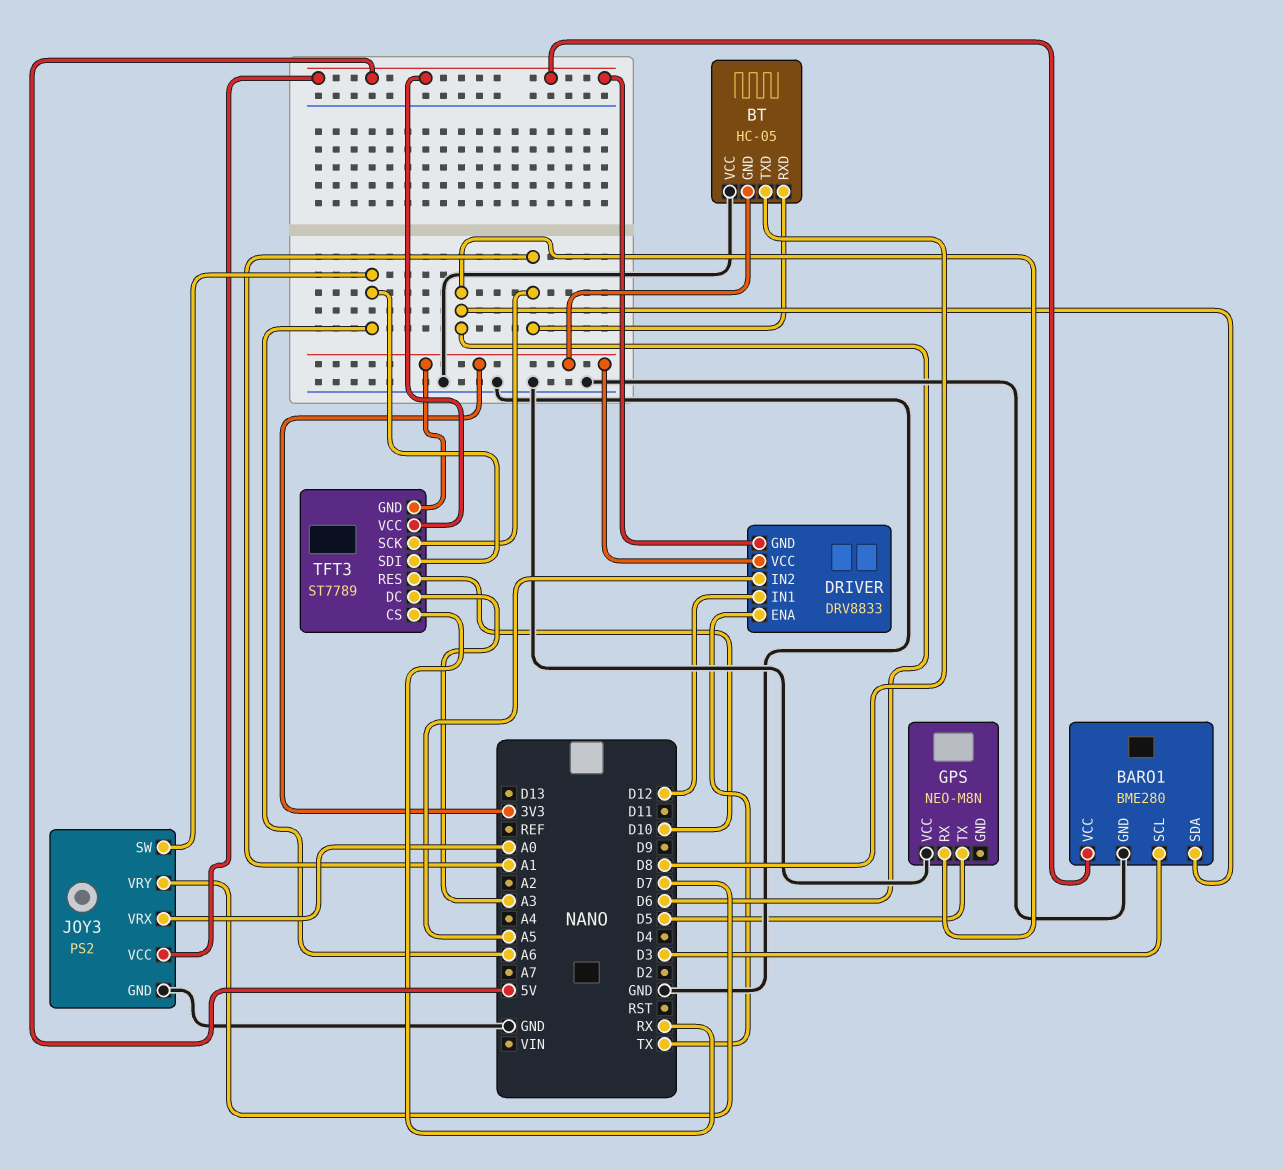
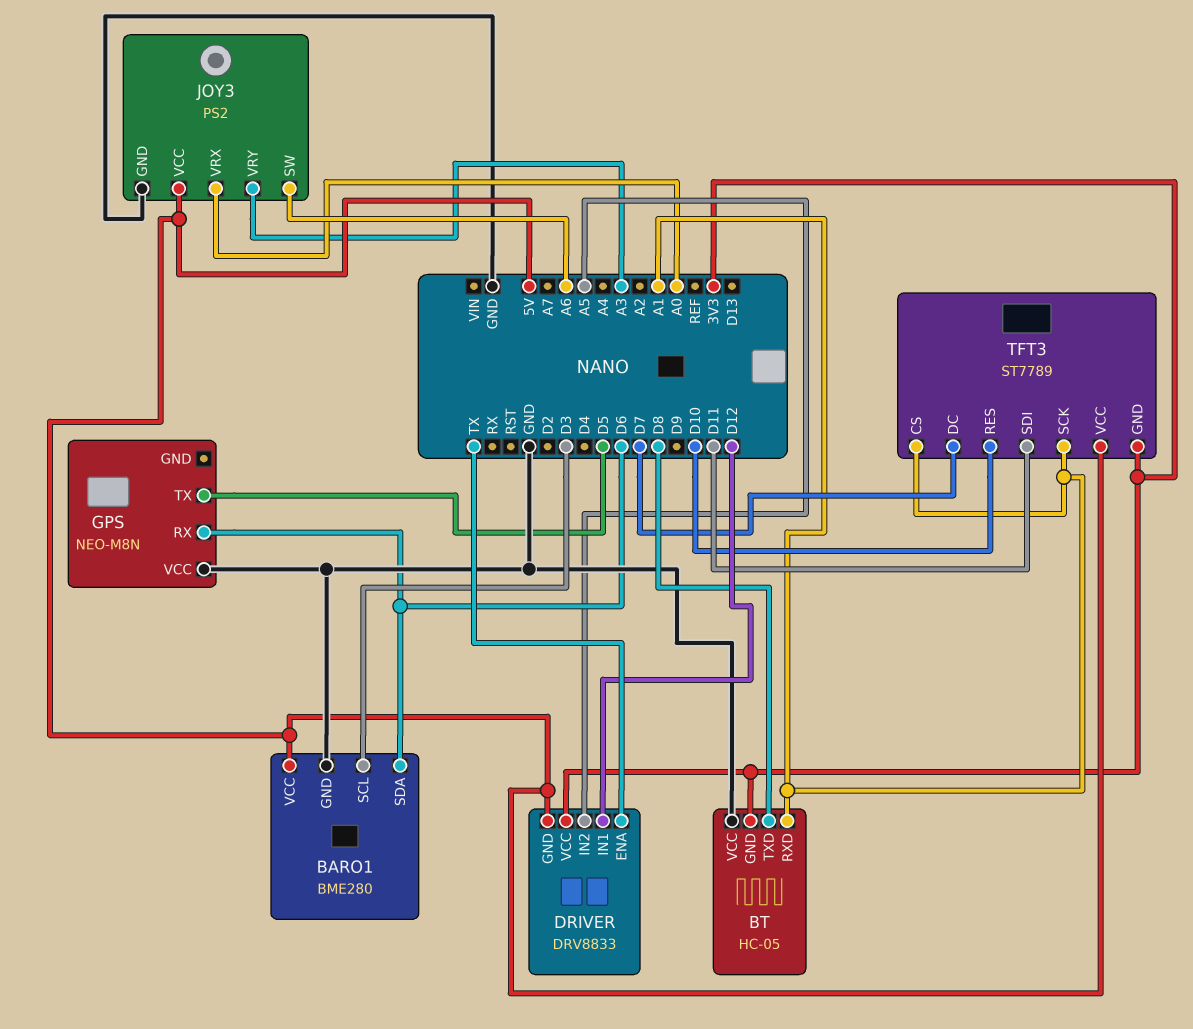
JOY3 pin VRY: D7 -> A3
TFT3 pin CS: RX -> A1
TFT3 pin DC: A3 -> D7
TFT3 pin SDI: A6 -> D11

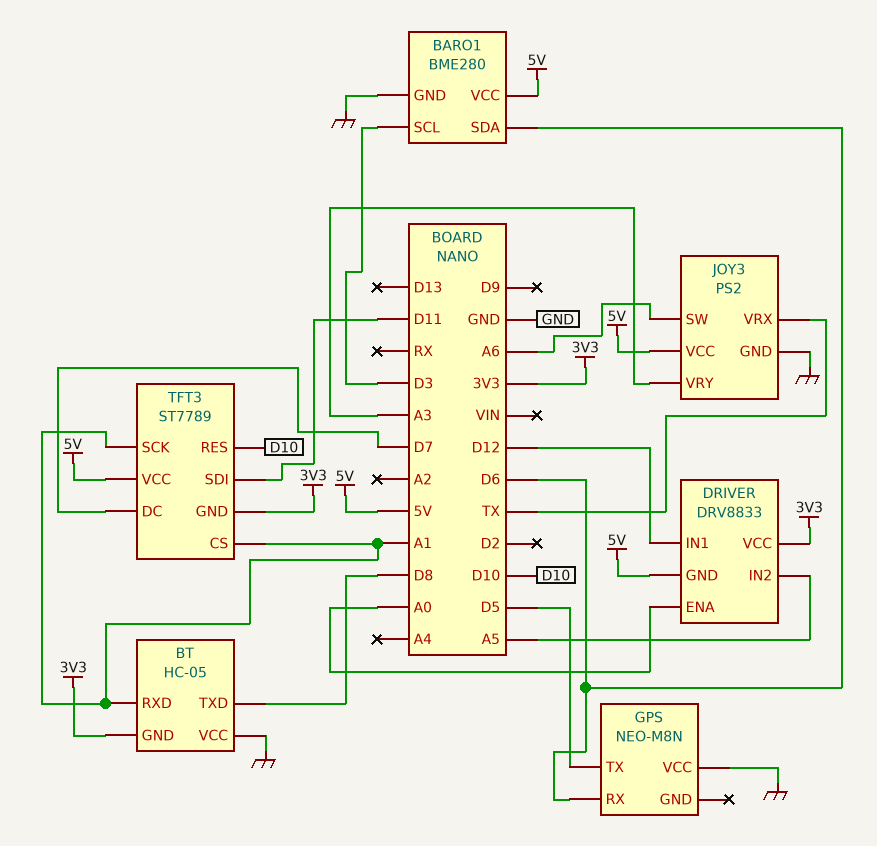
DRIVER pin ENA: TX -> A0
JOY3 pin VRX: A0 -> TX

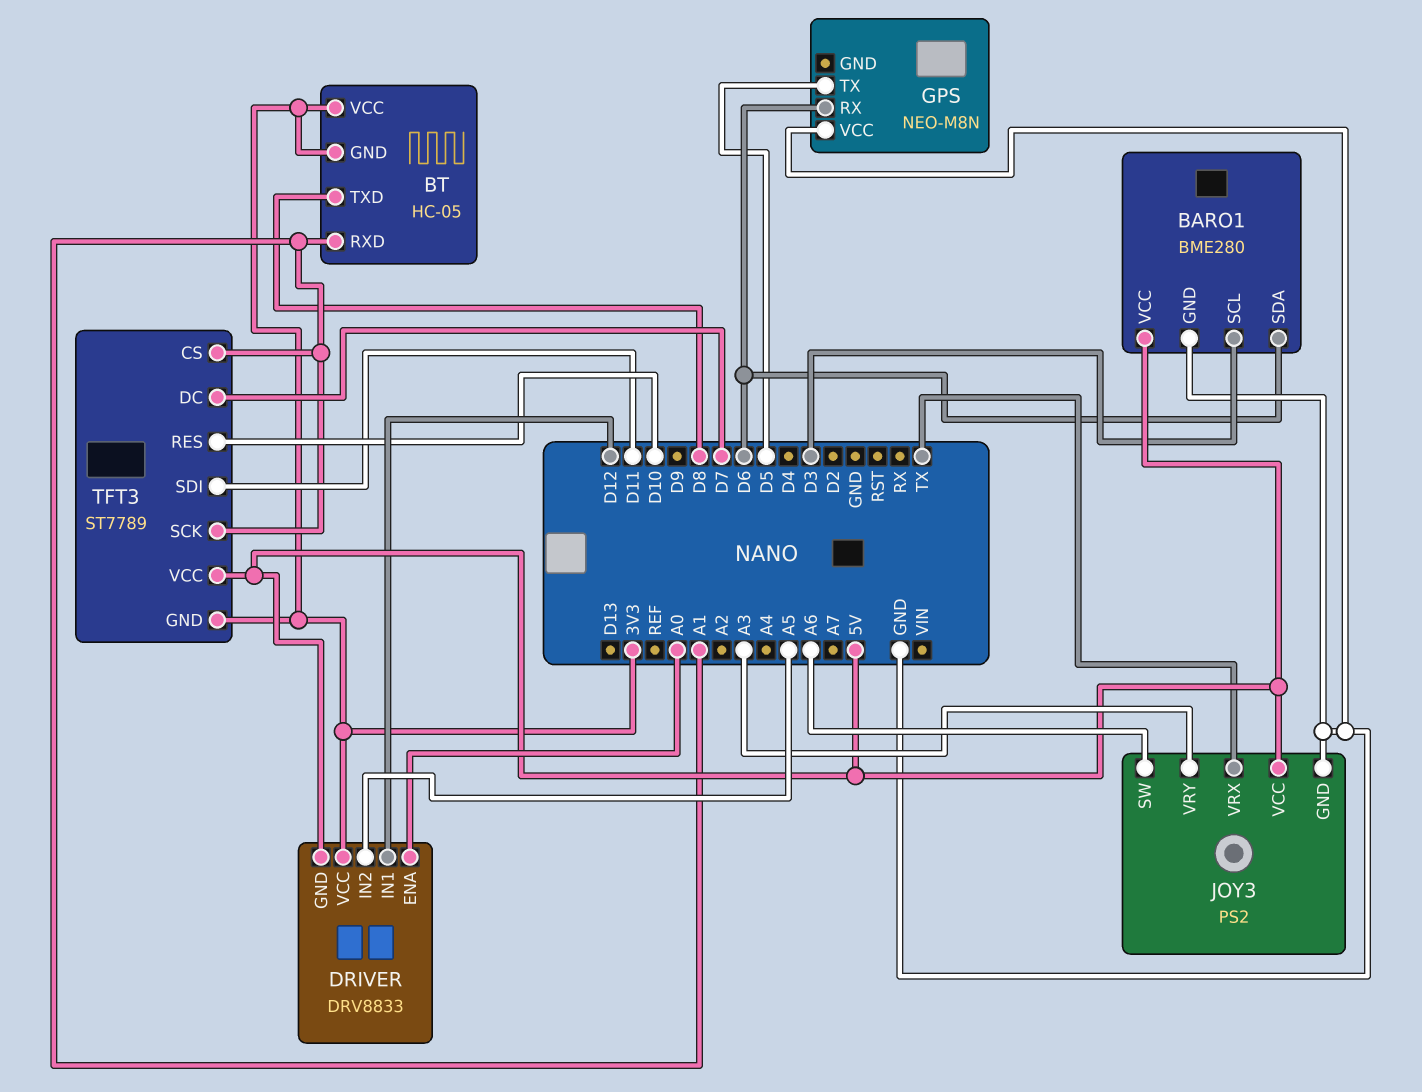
BT pin VCC: GND -> 3V3

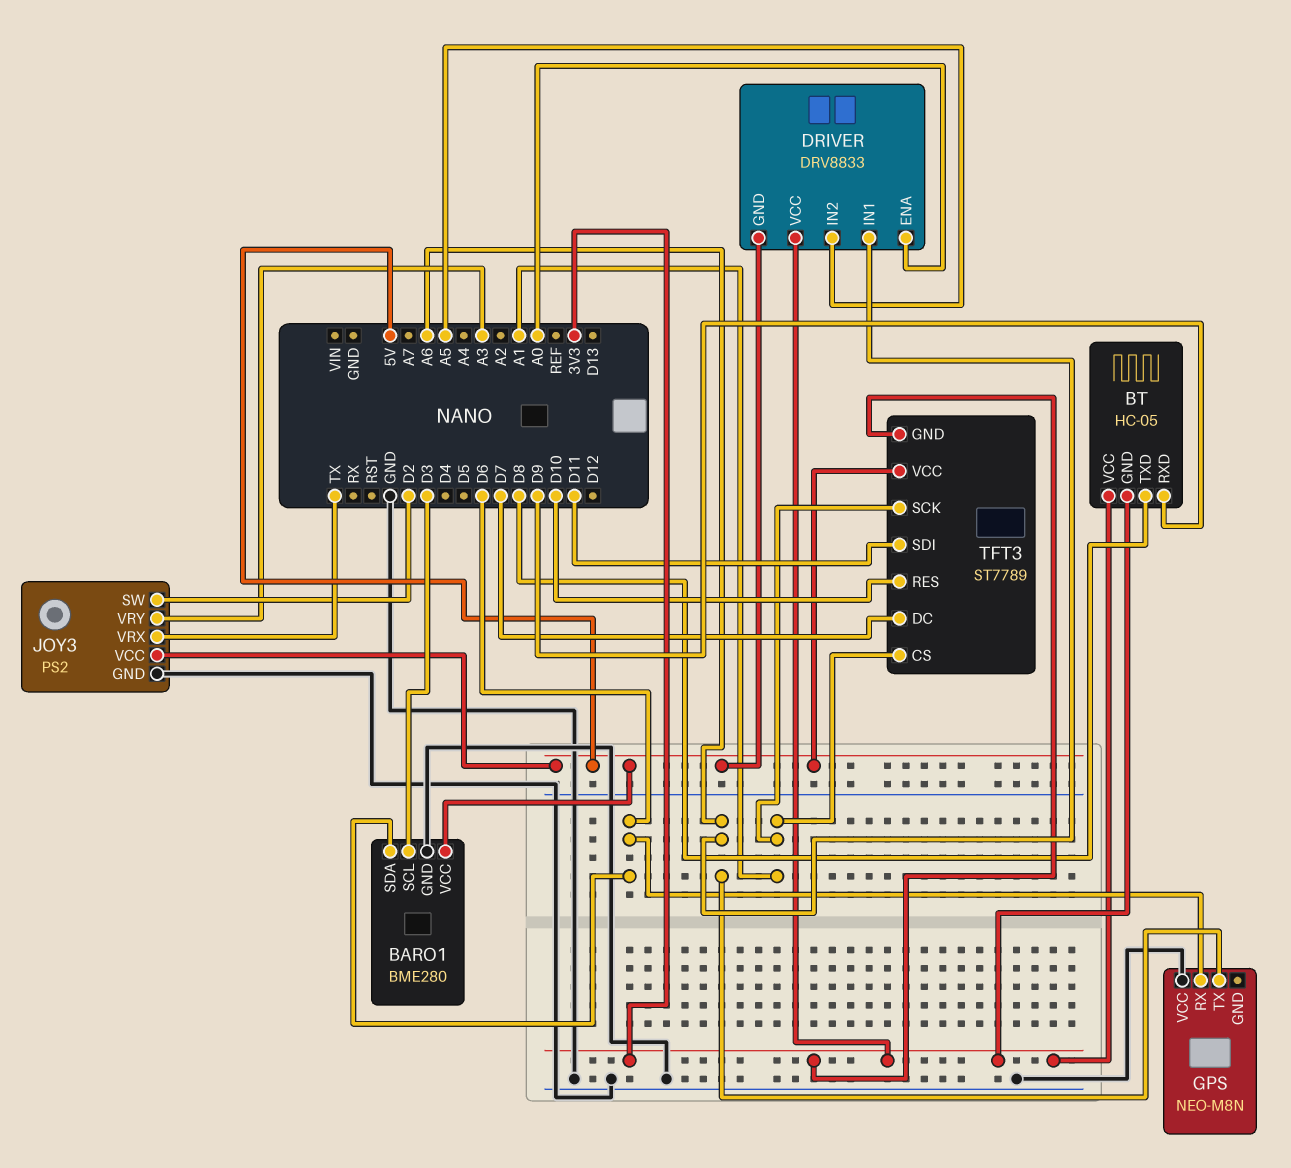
BT pin RXD: A1 -> D9
DRIVER pin IN1: D12 -> A6
GPS pin TX: D5 -> A6
JOY3 pin SW: A6 -> D2

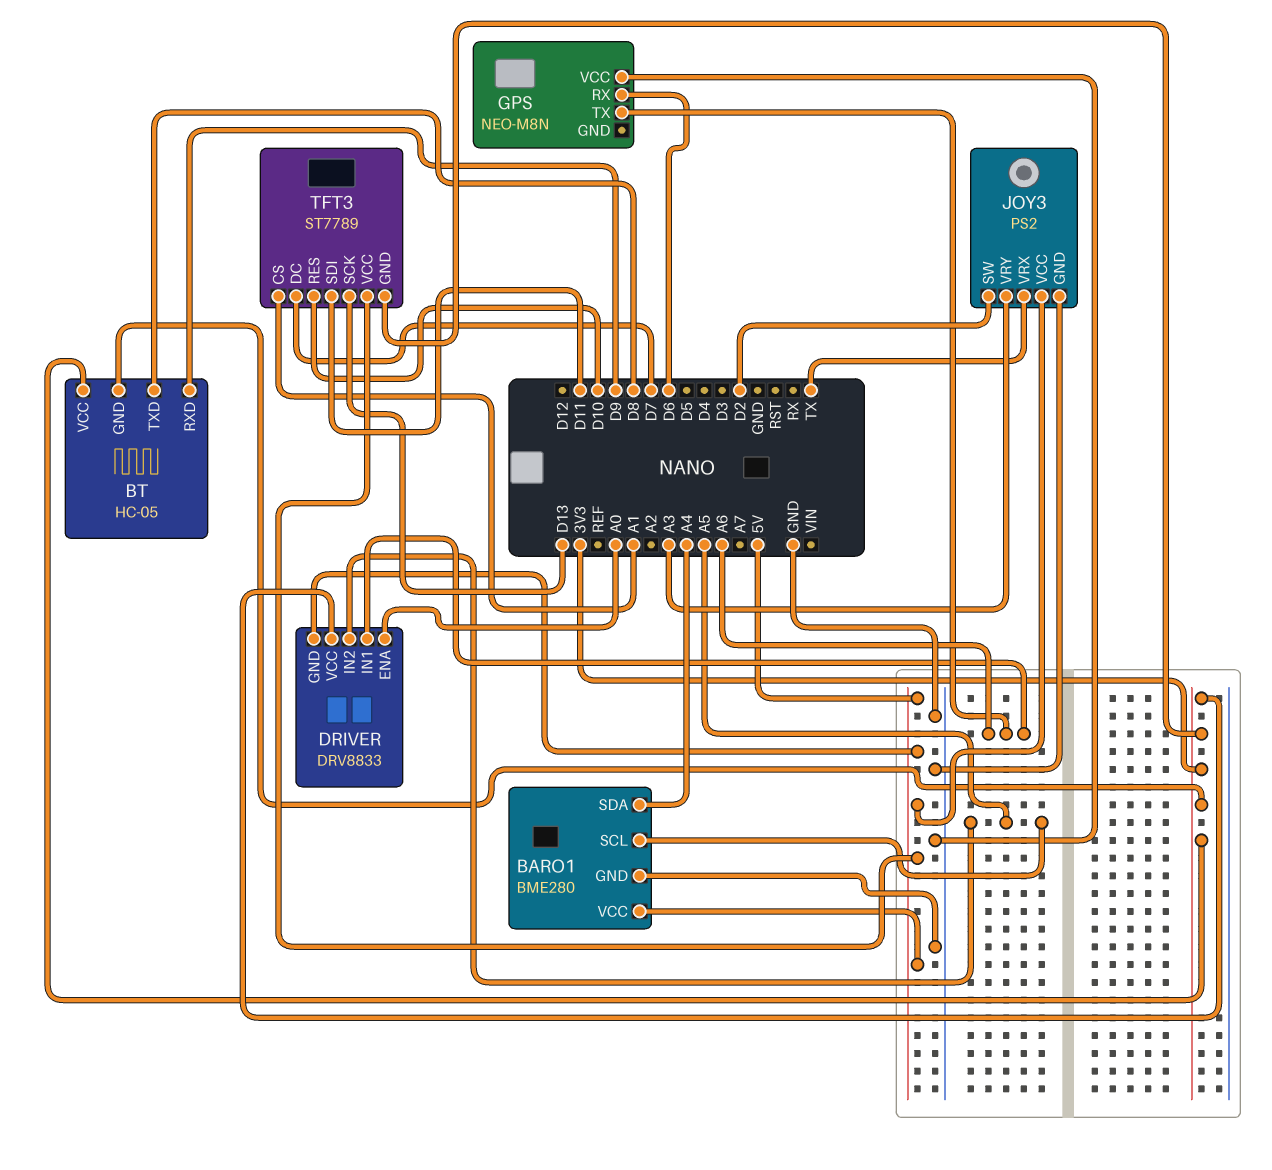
BARO1 pin SCL: D3 -> A5
BARO1 pin SDA: D6 -> A4
TFT3 pin SCK: A1 -> D13

